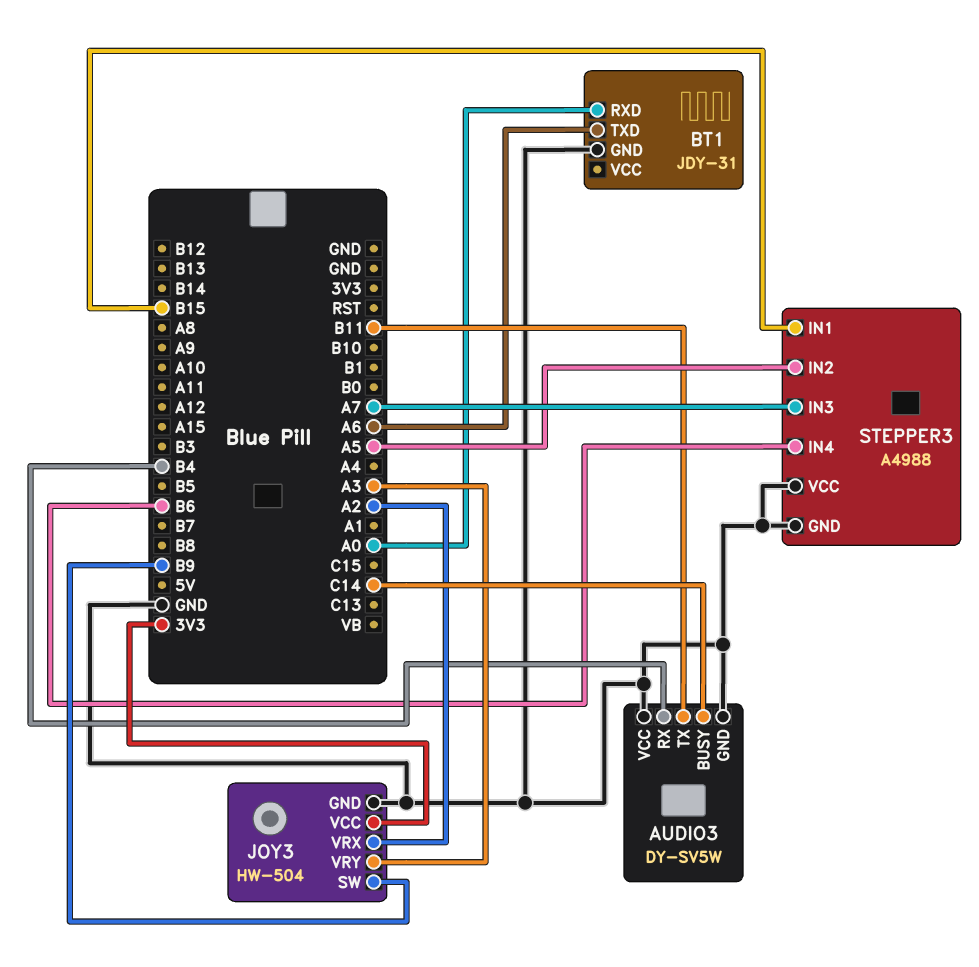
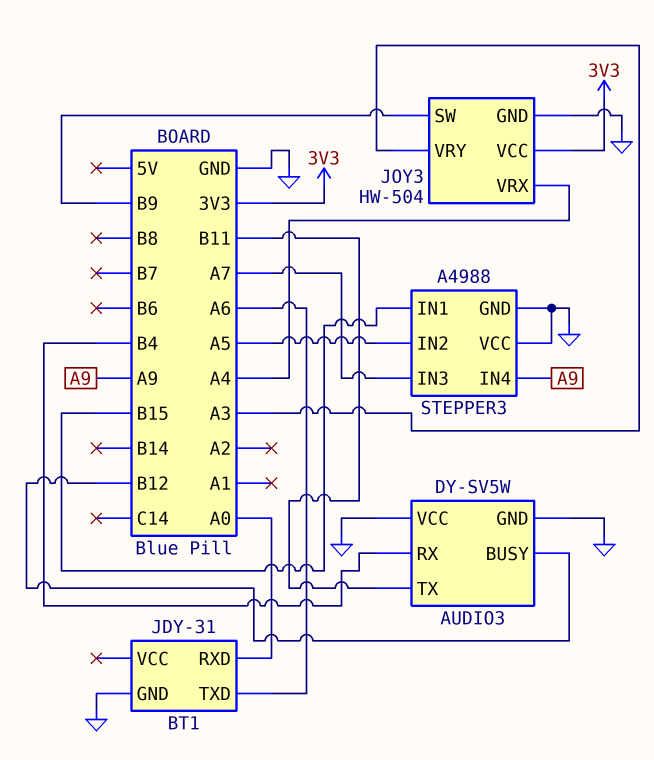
AUDIO3 pin BUSY: C14 -> B12
JOY3 pin VRX: A2 -> A4
STEPPER3 pin IN4: B6 -> A9

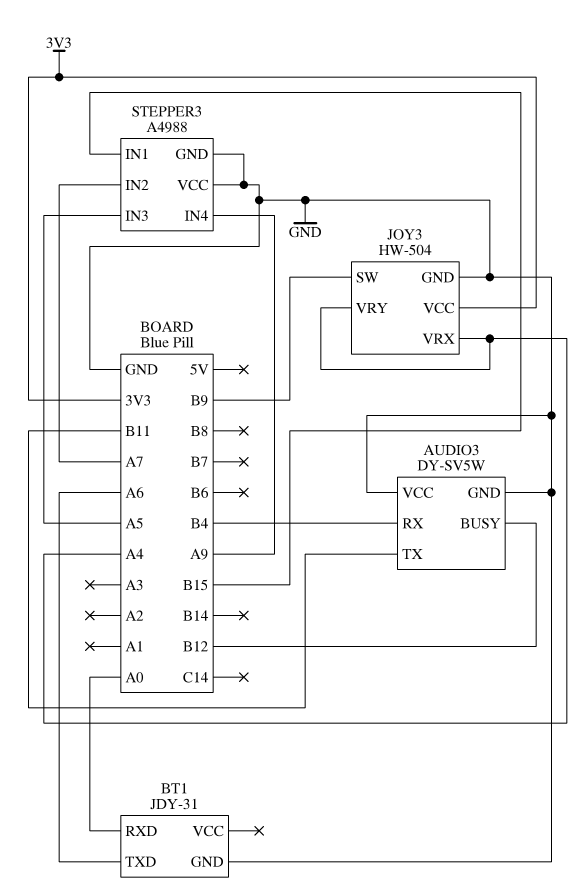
JOY3 pin VRY: A3 -> A4
STEPPER3 pin IN2: A5 -> A7
STEPPER3 pin IN3: A7 -> A5

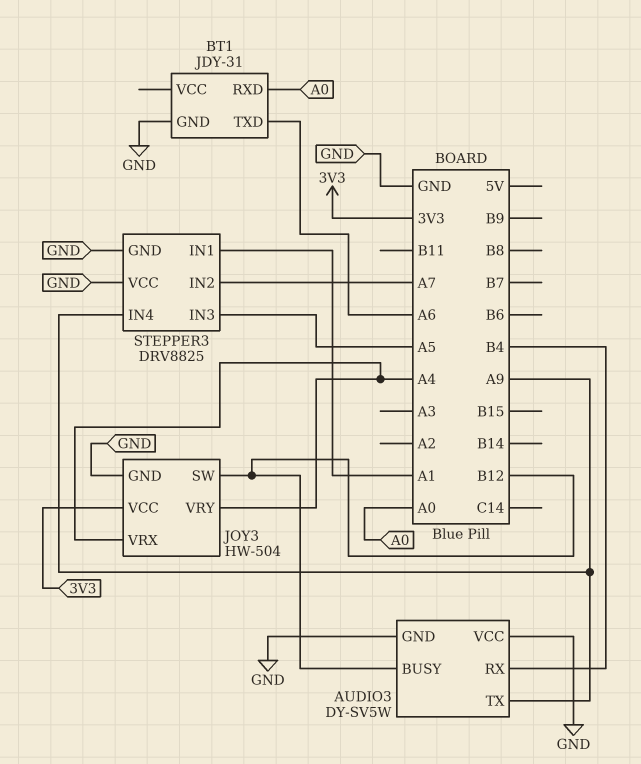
AUDIO3 pin TX: B11 -> A9
JOY3 pin SW: B9 -> B12
STEPPER3: A4988 -> DRV8825
STEPPER3 pin IN1: B15 -> A1

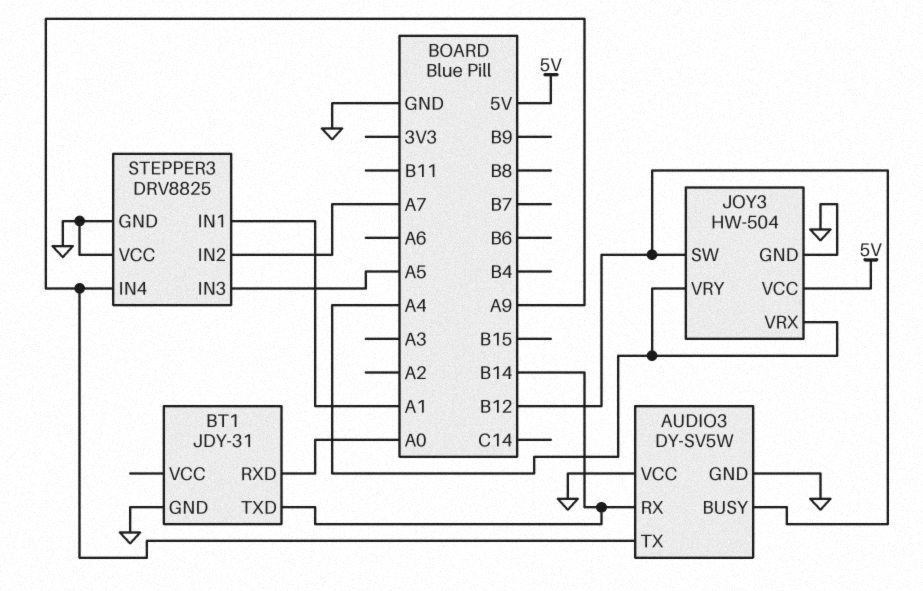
AUDIO3 pin RX: B4 -> B14
BT1 pin TXD: A6 -> B14
JOY3 pin VCC: 3V3 -> 5V

